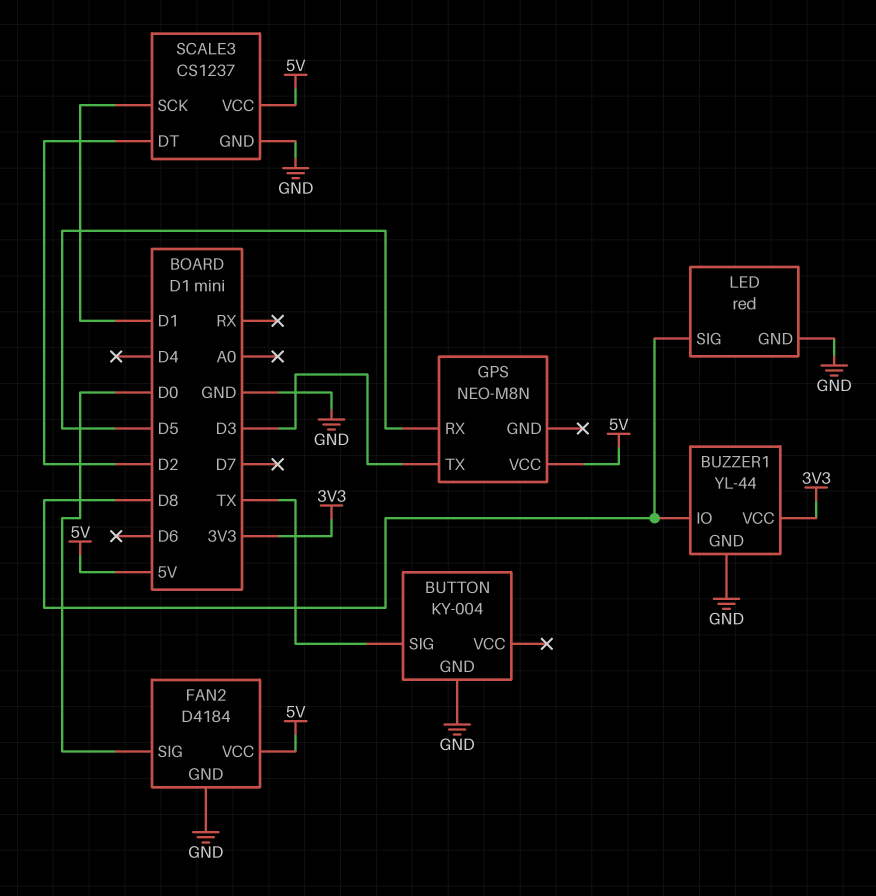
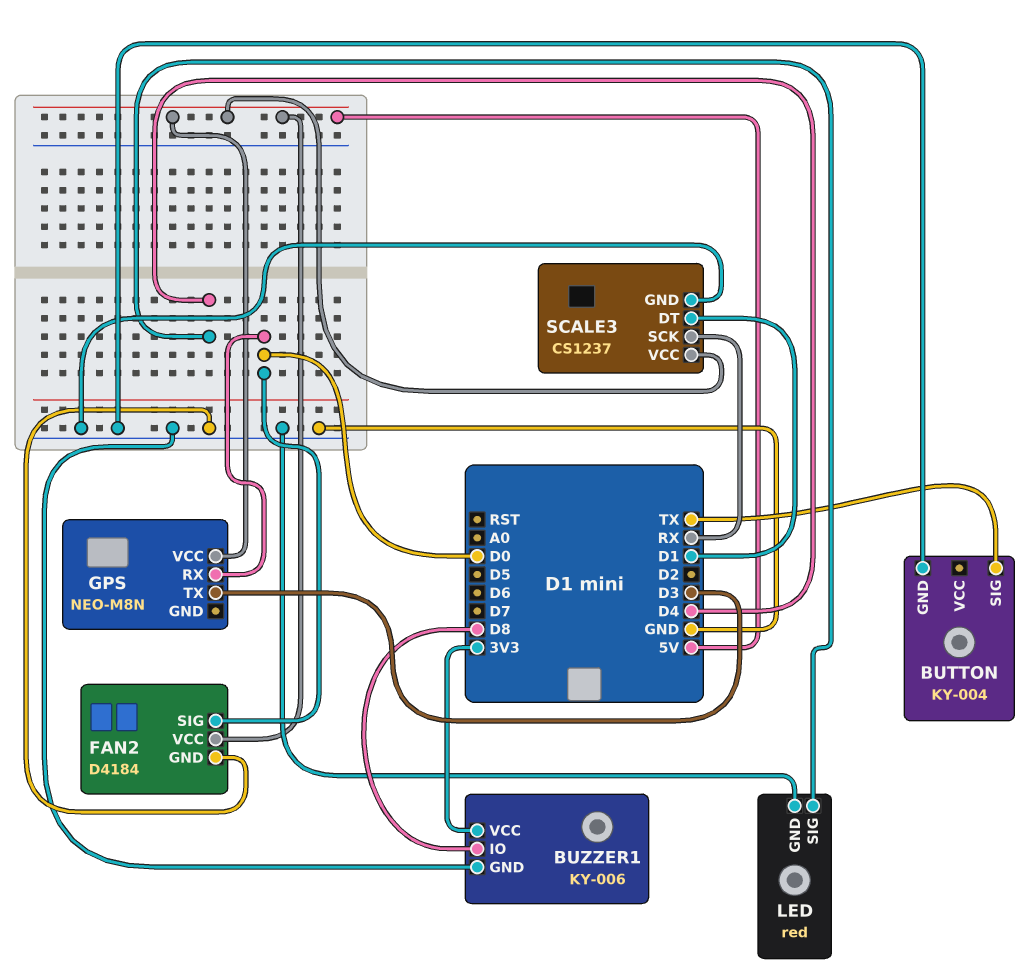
BUZZER1: YL-44 -> KY-006
GPS pin RX: D5 -> D0
LED pin SIG: D8 -> D4
SCALE3 pin DT: D2 -> D1
SCALE3 pin SCK: D1 -> RX

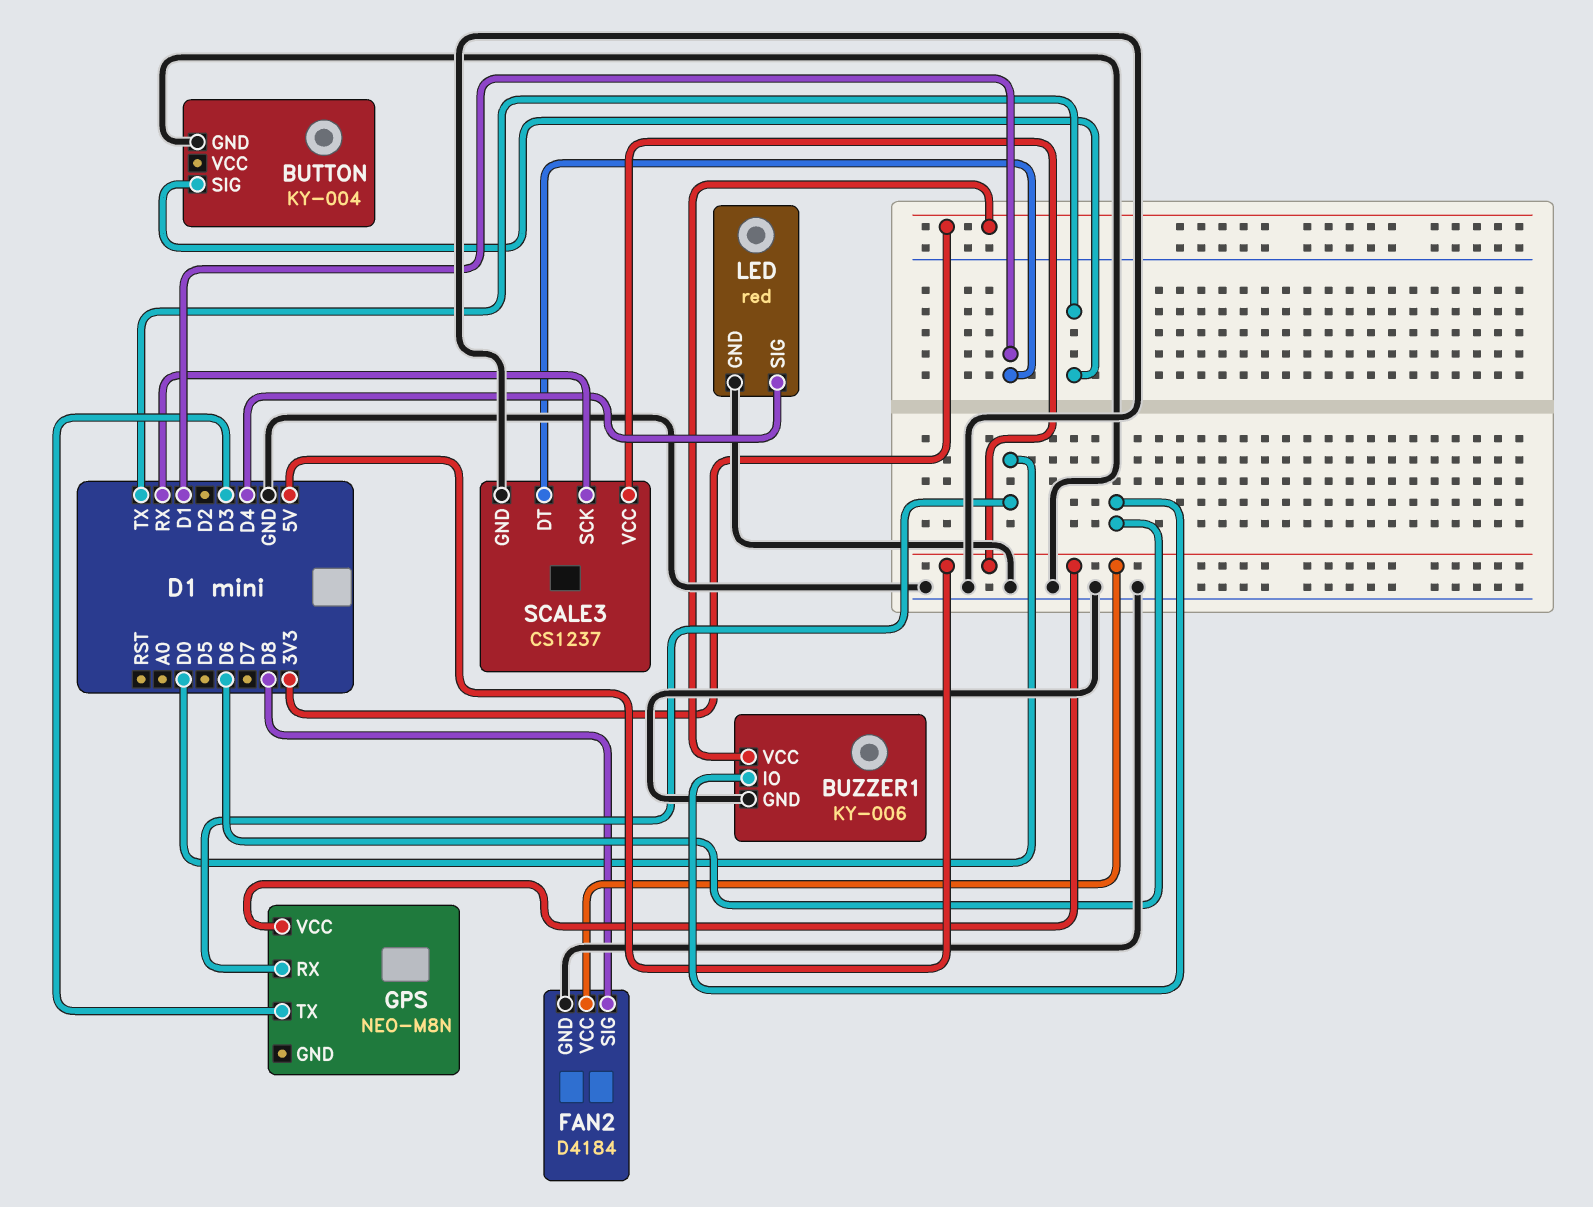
BUZZER1 pin IO: D8 -> D6
FAN2 pin SIG: D0 -> D8

